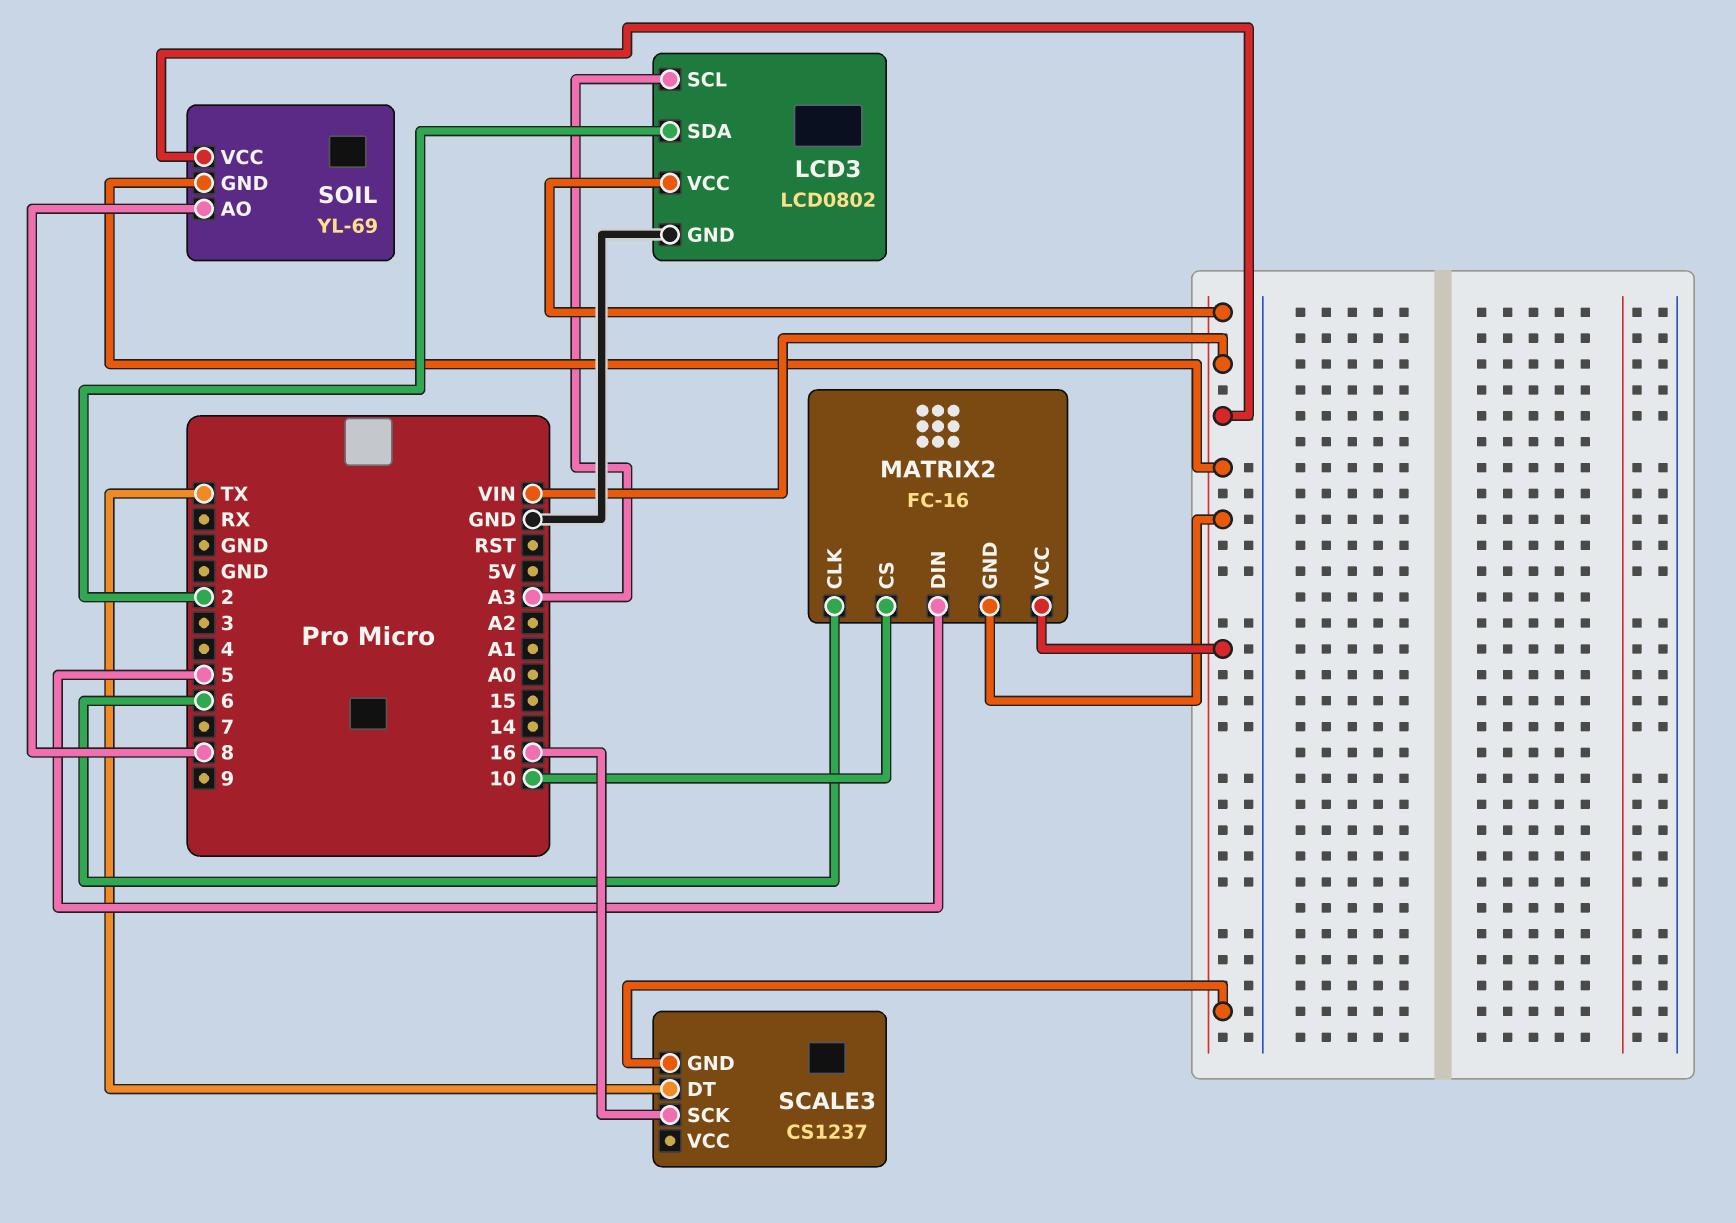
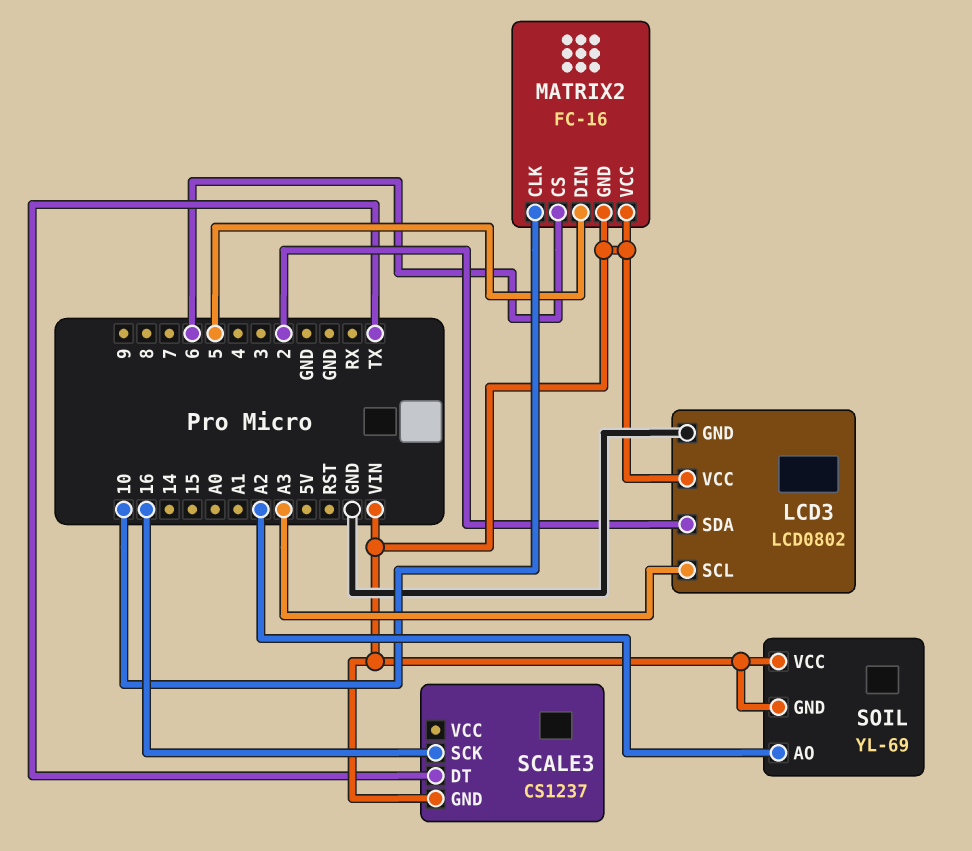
MATRIX2 pin CLK: 6 -> 10
MATRIX2 pin CS: 10 -> 6
SOIL pin AO: 8 -> A2

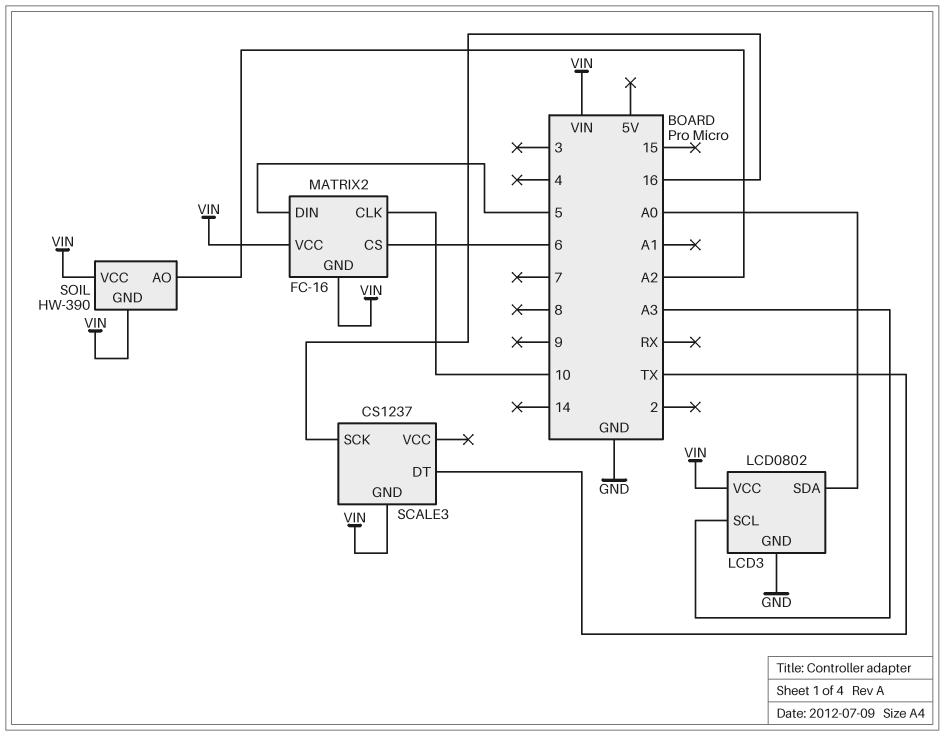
LCD3 pin SDA: 2 -> A0
SOIL: YL-69 -> HW-390

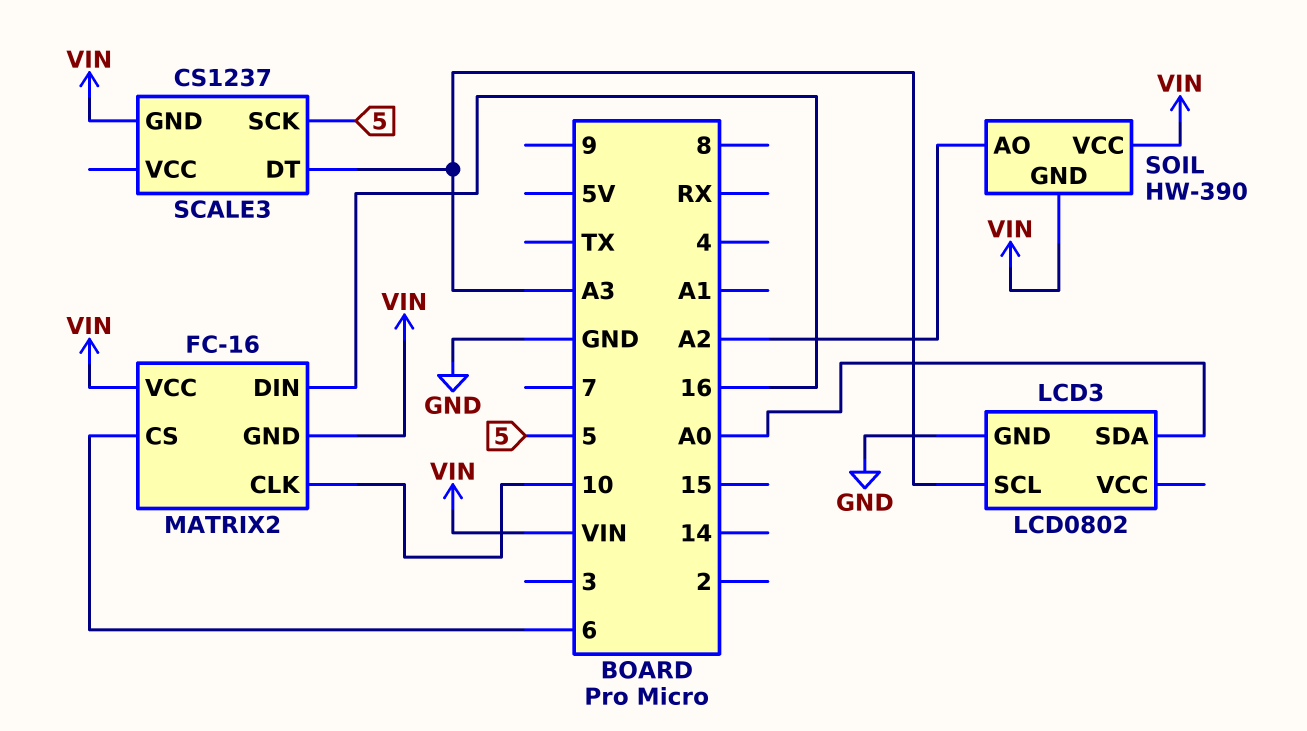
LCD3 pin VCC: VIN -> none
MATRIX2 pin DIN: 5 -> 16
SCALE3 pin DT: TX -> A3
SCALE3 pin SCK: 16 -> 5

